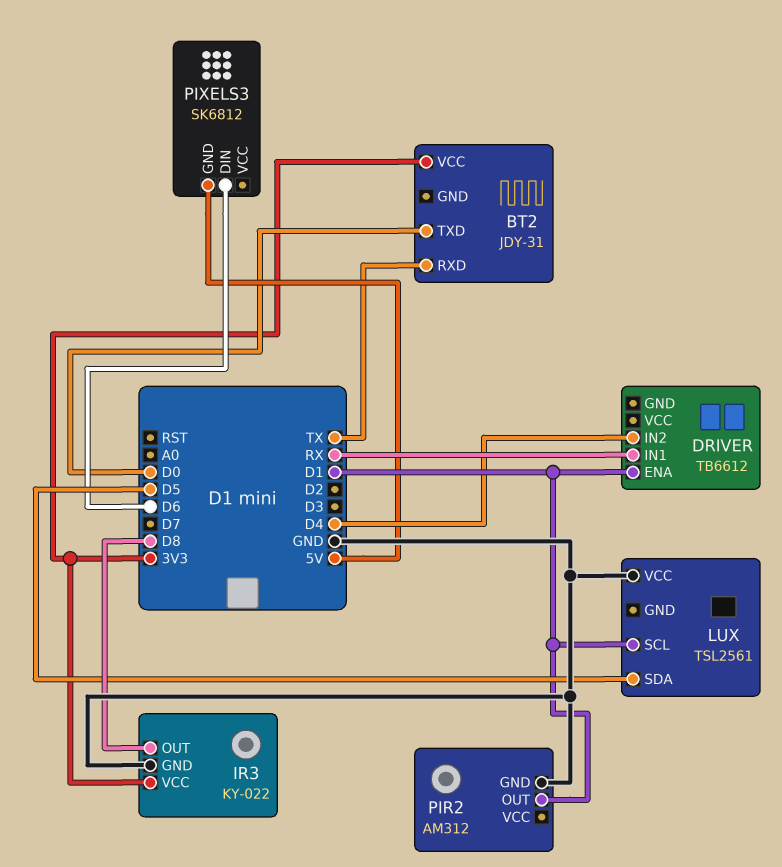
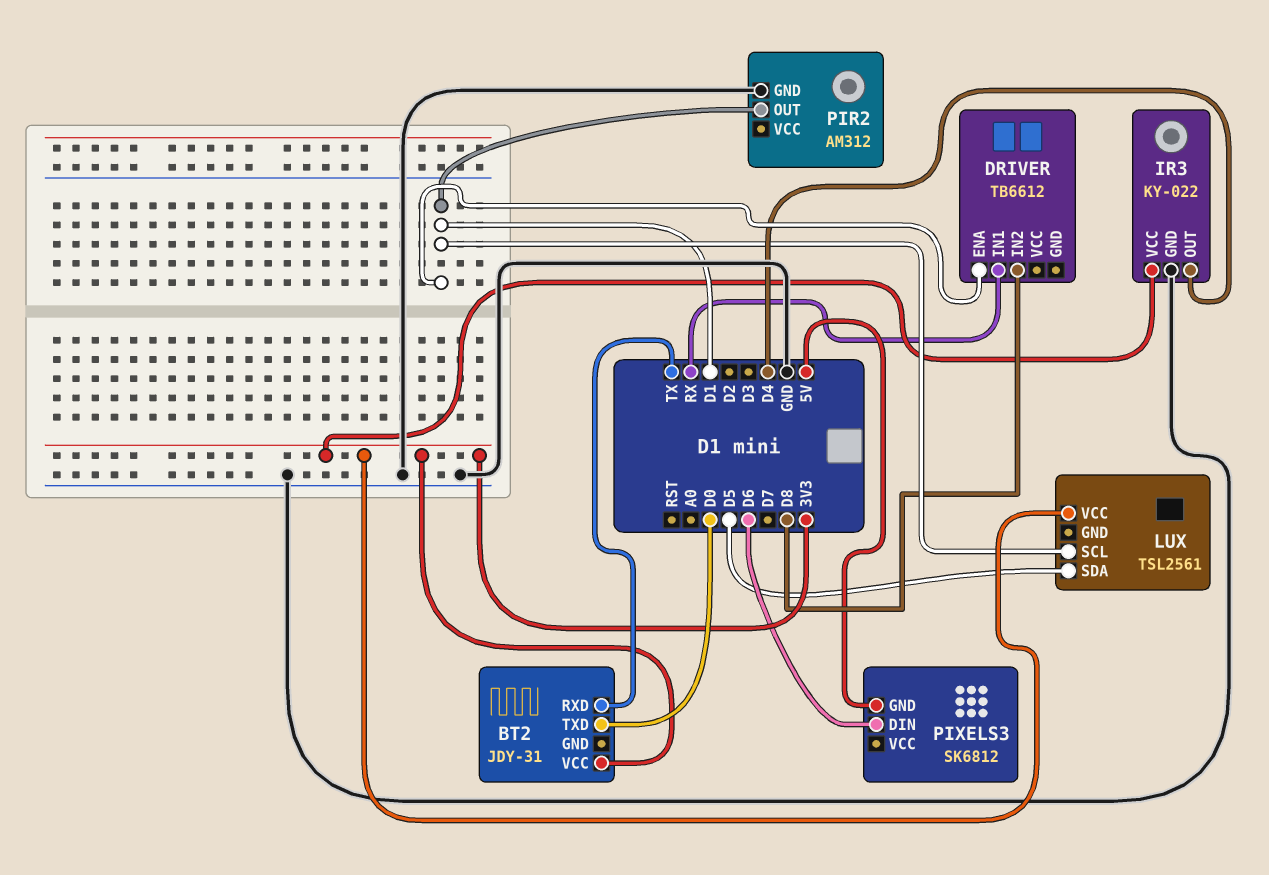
DRIVER pin IN2: D4 -> D8
IR3 pin OUT: D8 -> D4
LUX pin VCC: GND -> 3V3

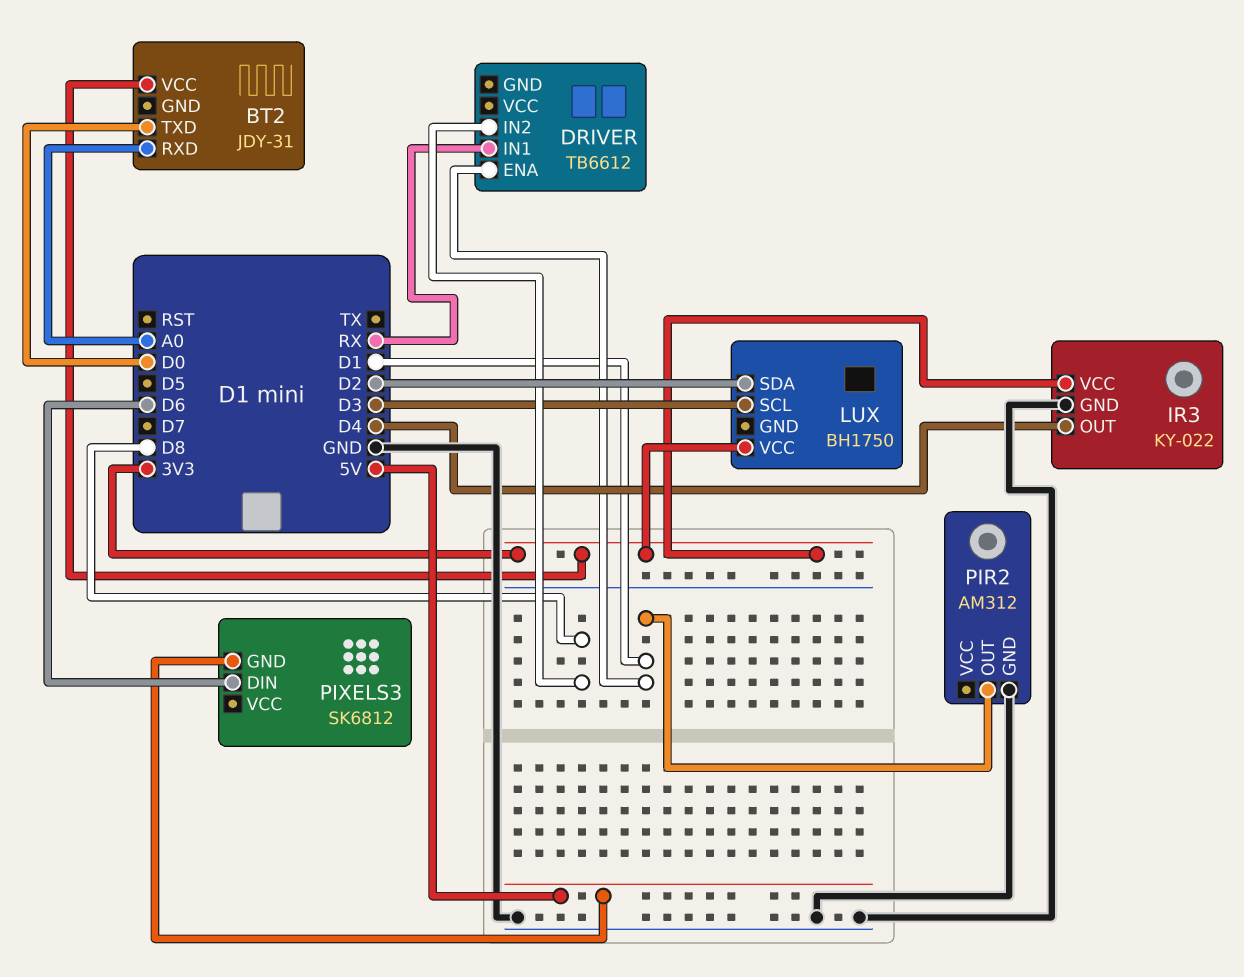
BT2 pin RXD: TX -> A0
LUX: TSL2561 -> BH1750
LUX pin SCL: D1 -> D3
LUX pin SDA: D5 -> D2

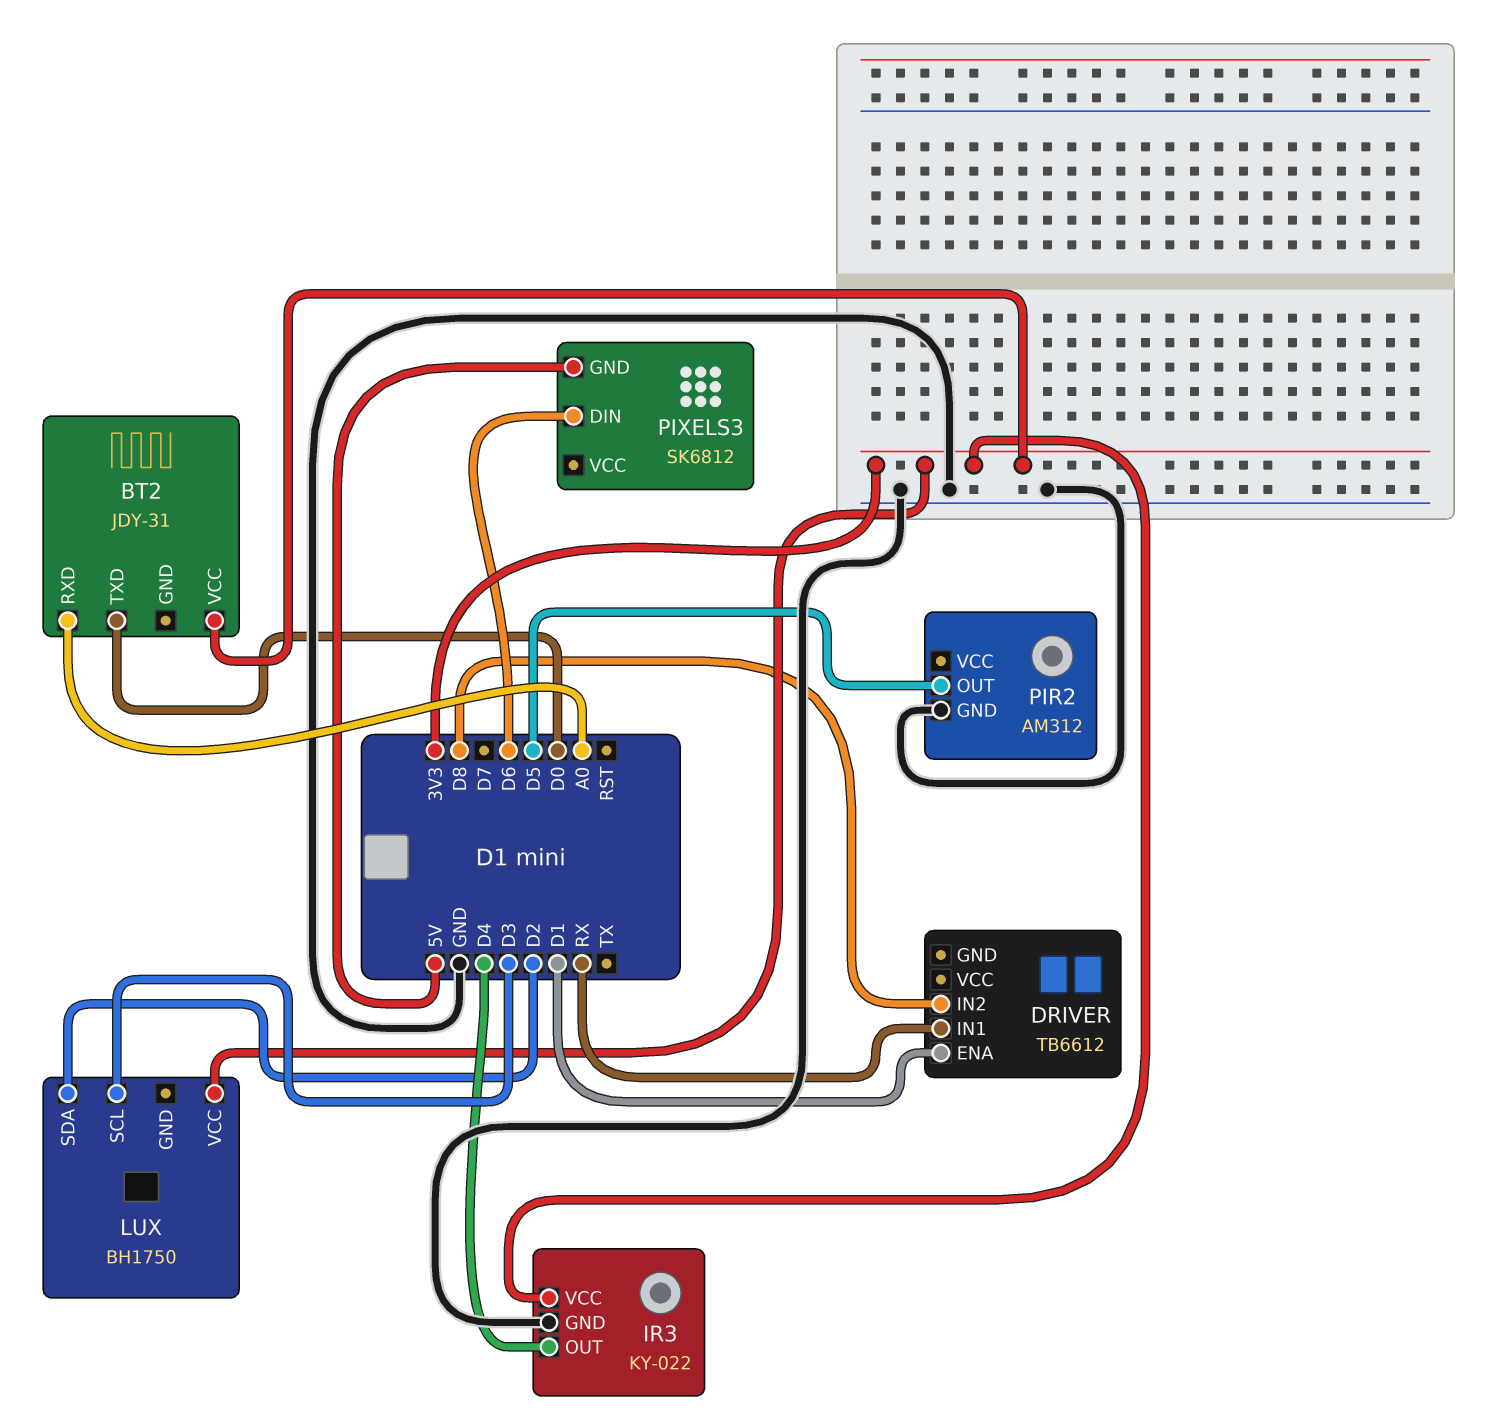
PIR2 pin OUT: D1 -> D5

